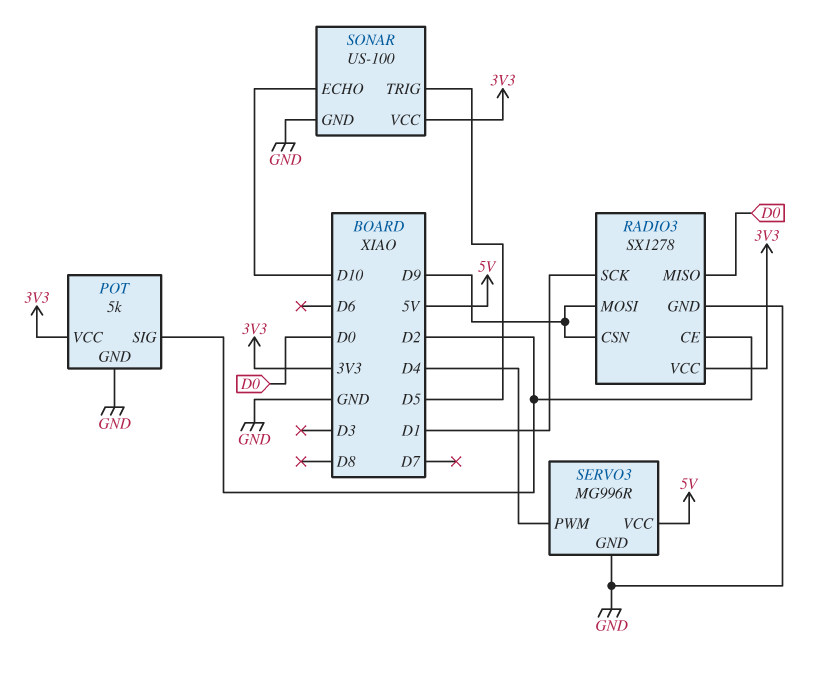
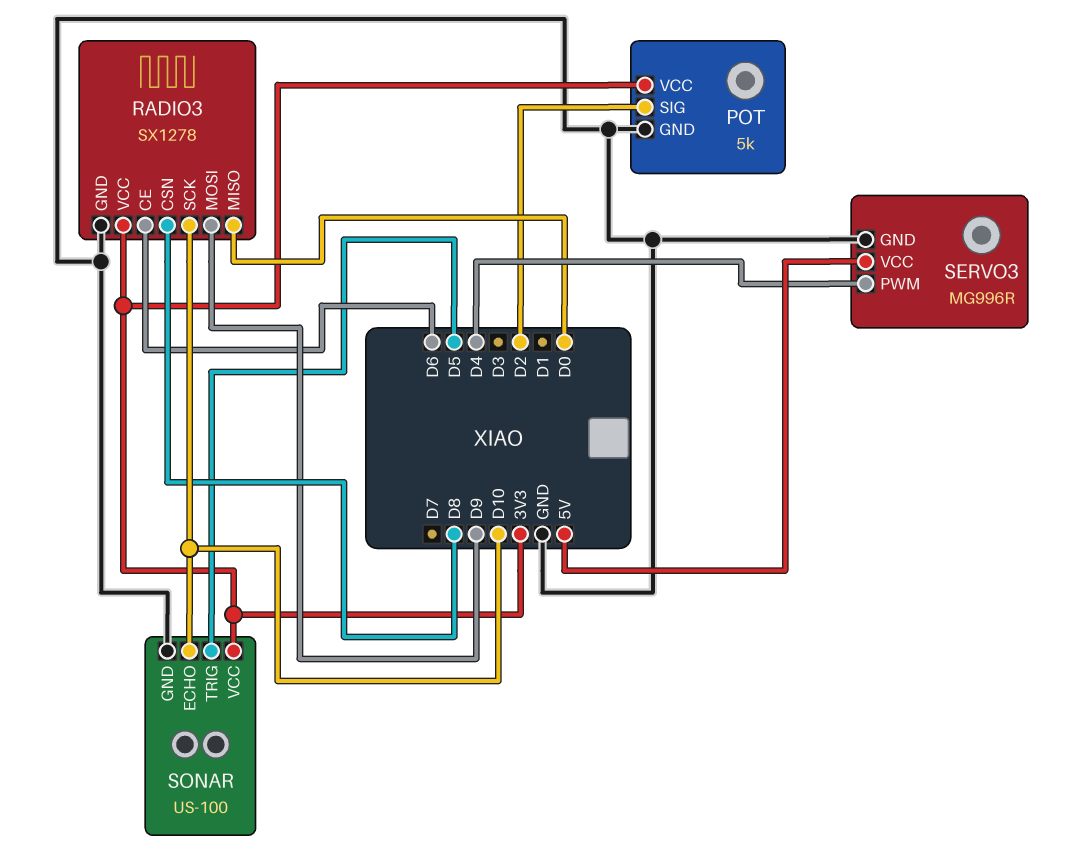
RADIO3 pin CE: D2 -> D6
RADIO3 pin CSN: D9 -> D8
RADIO3 pin SCK: D1 -> D10

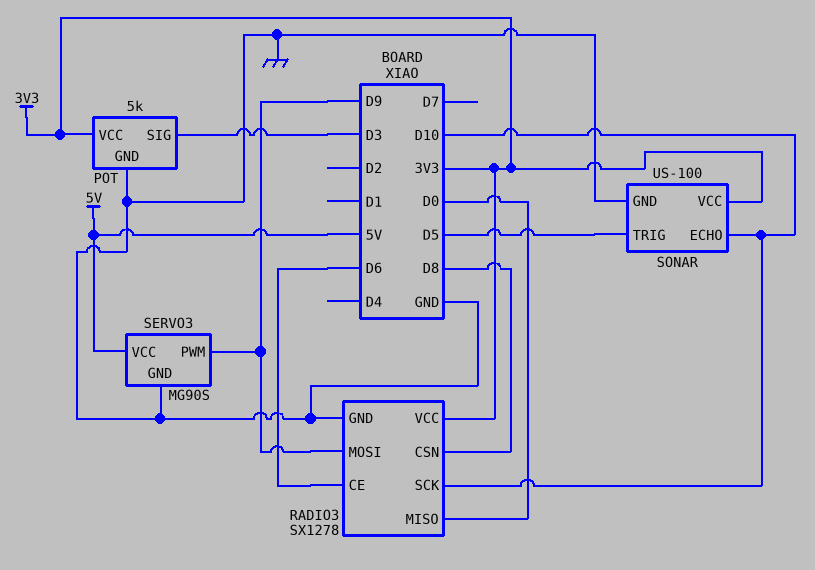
POT pin SIG: D2 -> D3
SERVO3: MG996R -> MG90S
SERVO3 pin PWM: D4 -> D9

